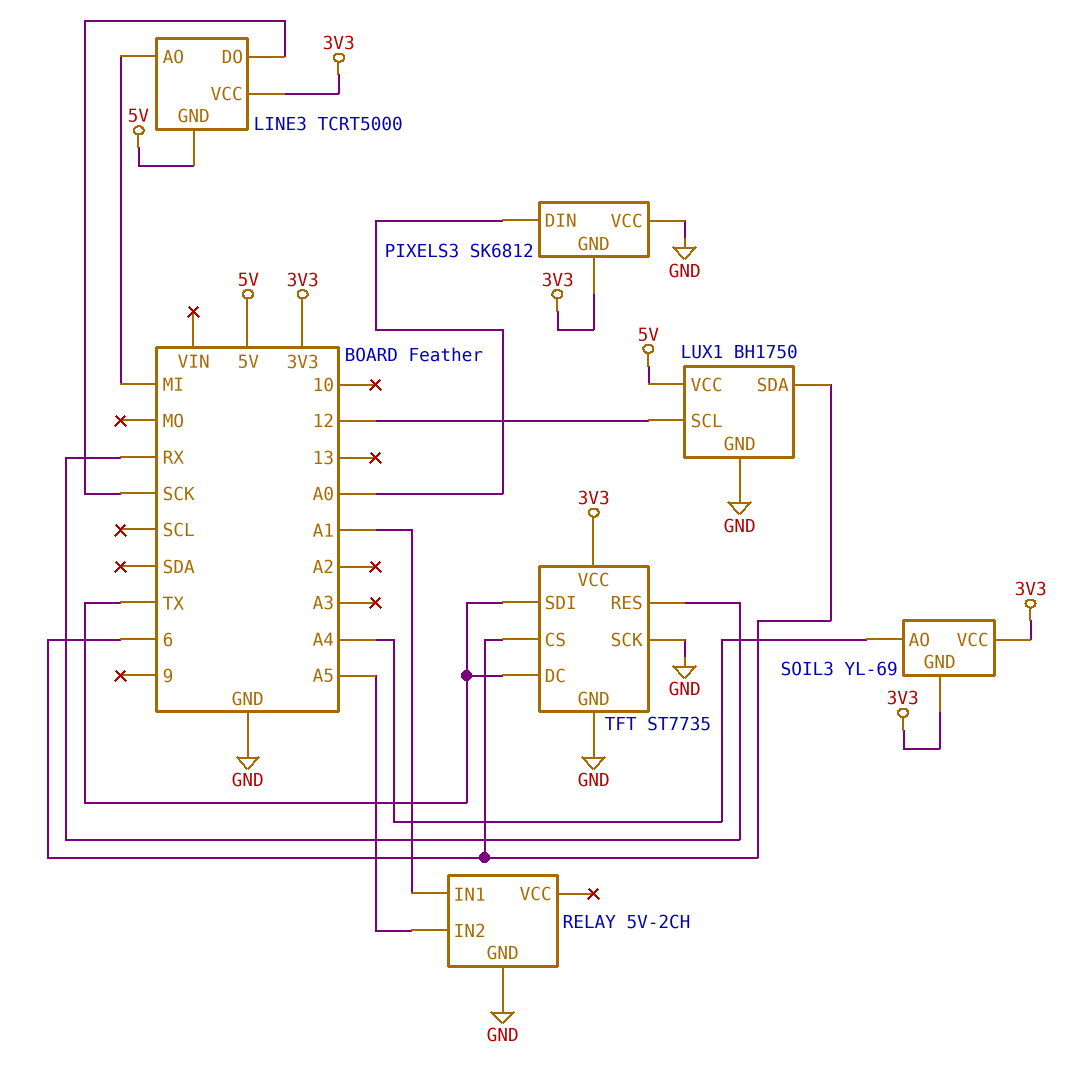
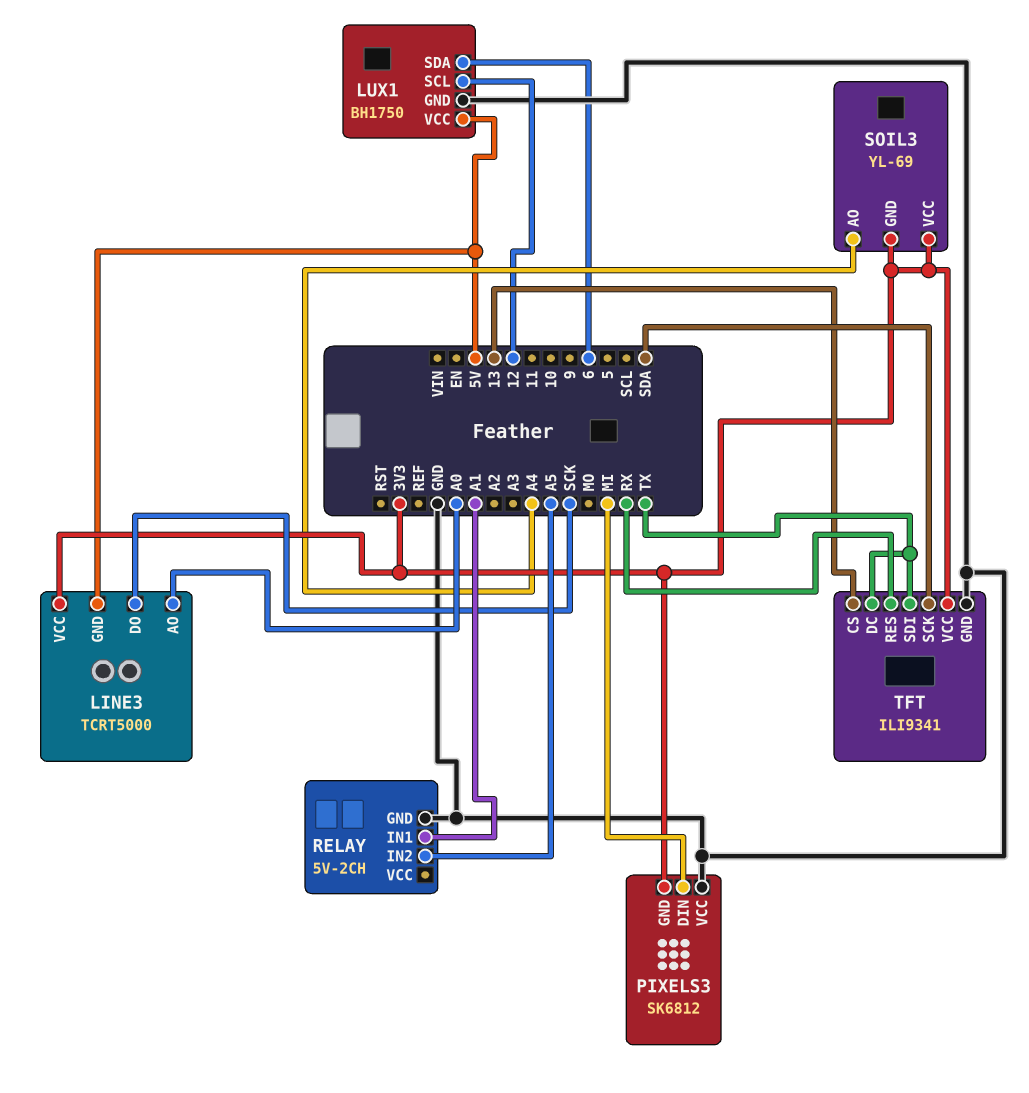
LINE3 pin AO: MI -> A0
PIXELS3 pin DIN: A0 -> MI
TFT: ST7735 -> ILI9341
TFT pin CS: 6 -> 13
TFT pin SCK: GND -> SDA

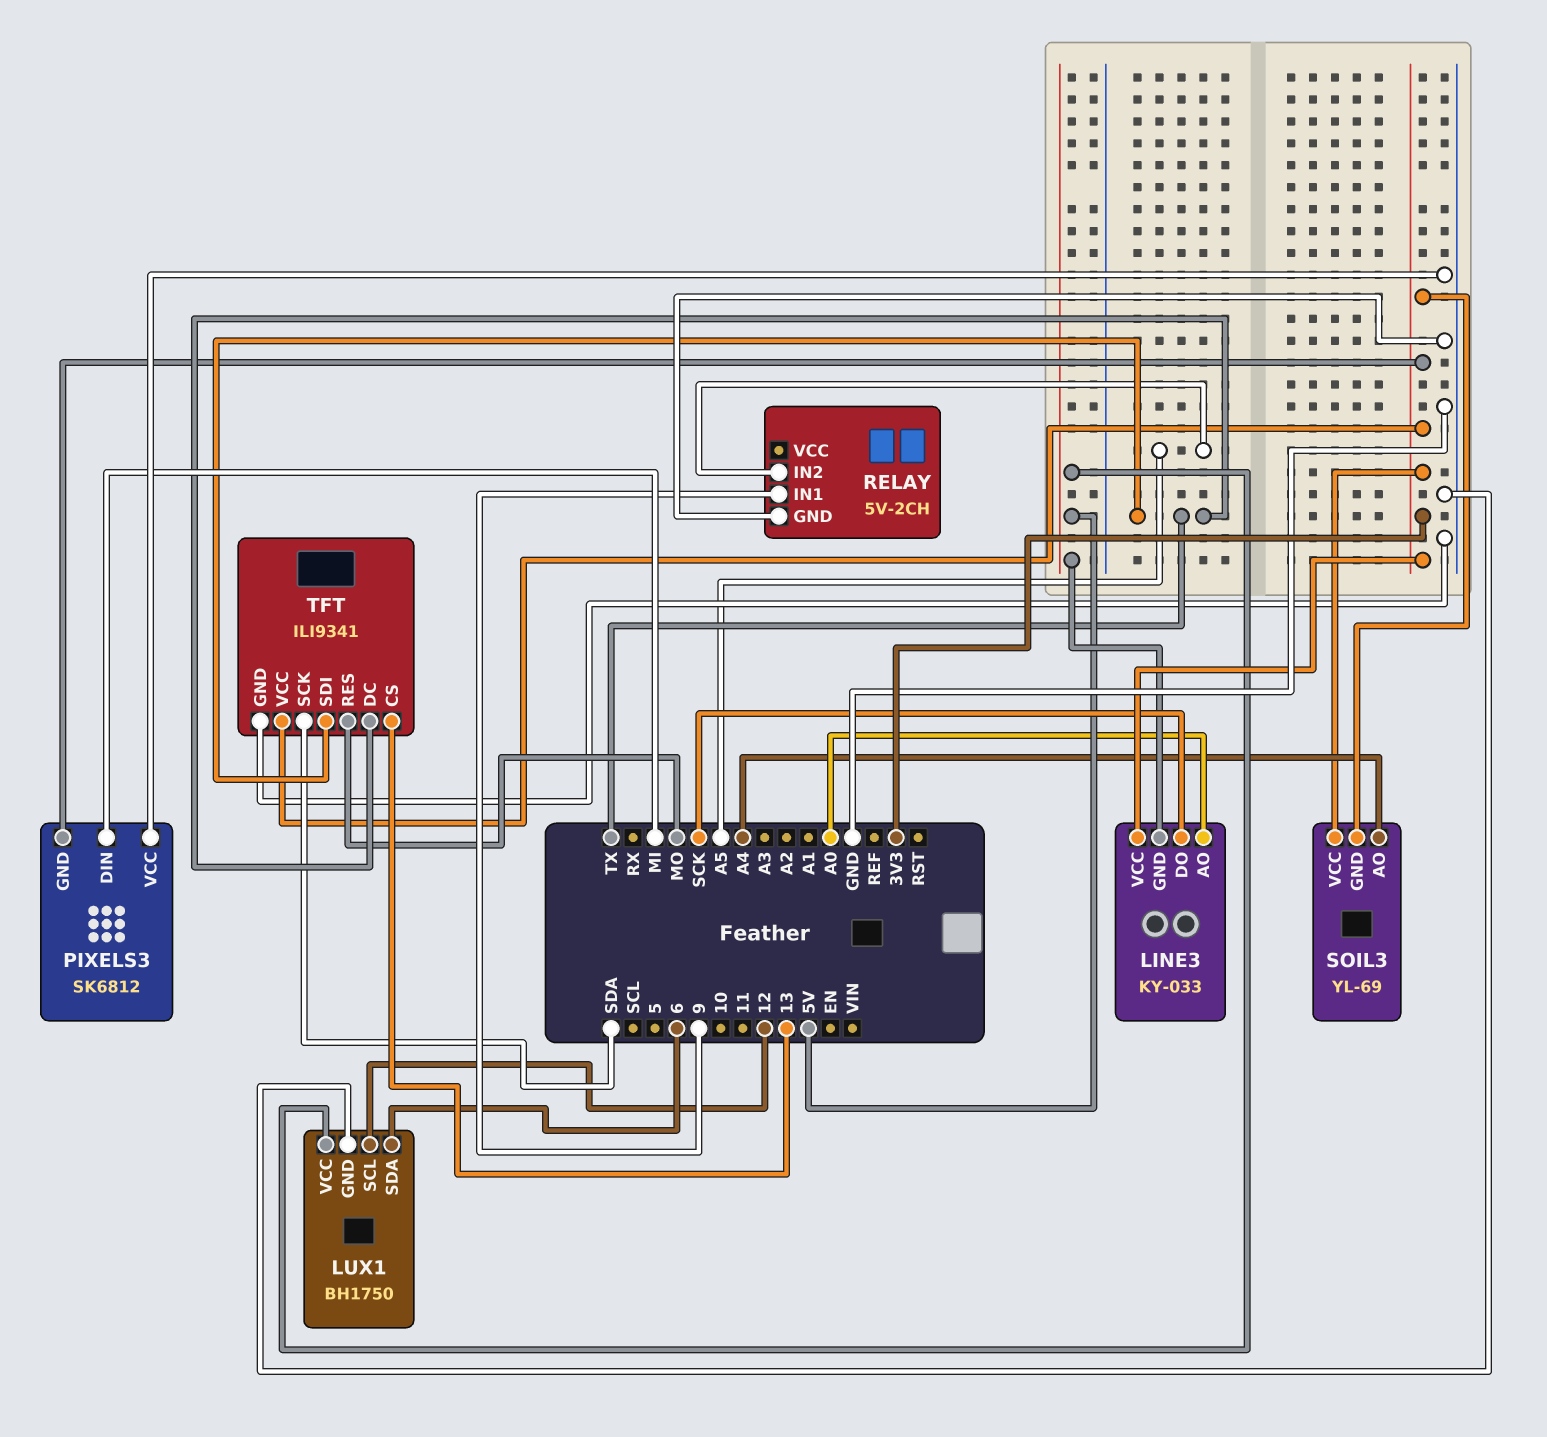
LINE3: TCRT5000 -> KY-033
RELAY pin IN1: A1 -> 9
TFT pin RES: RX -> MO

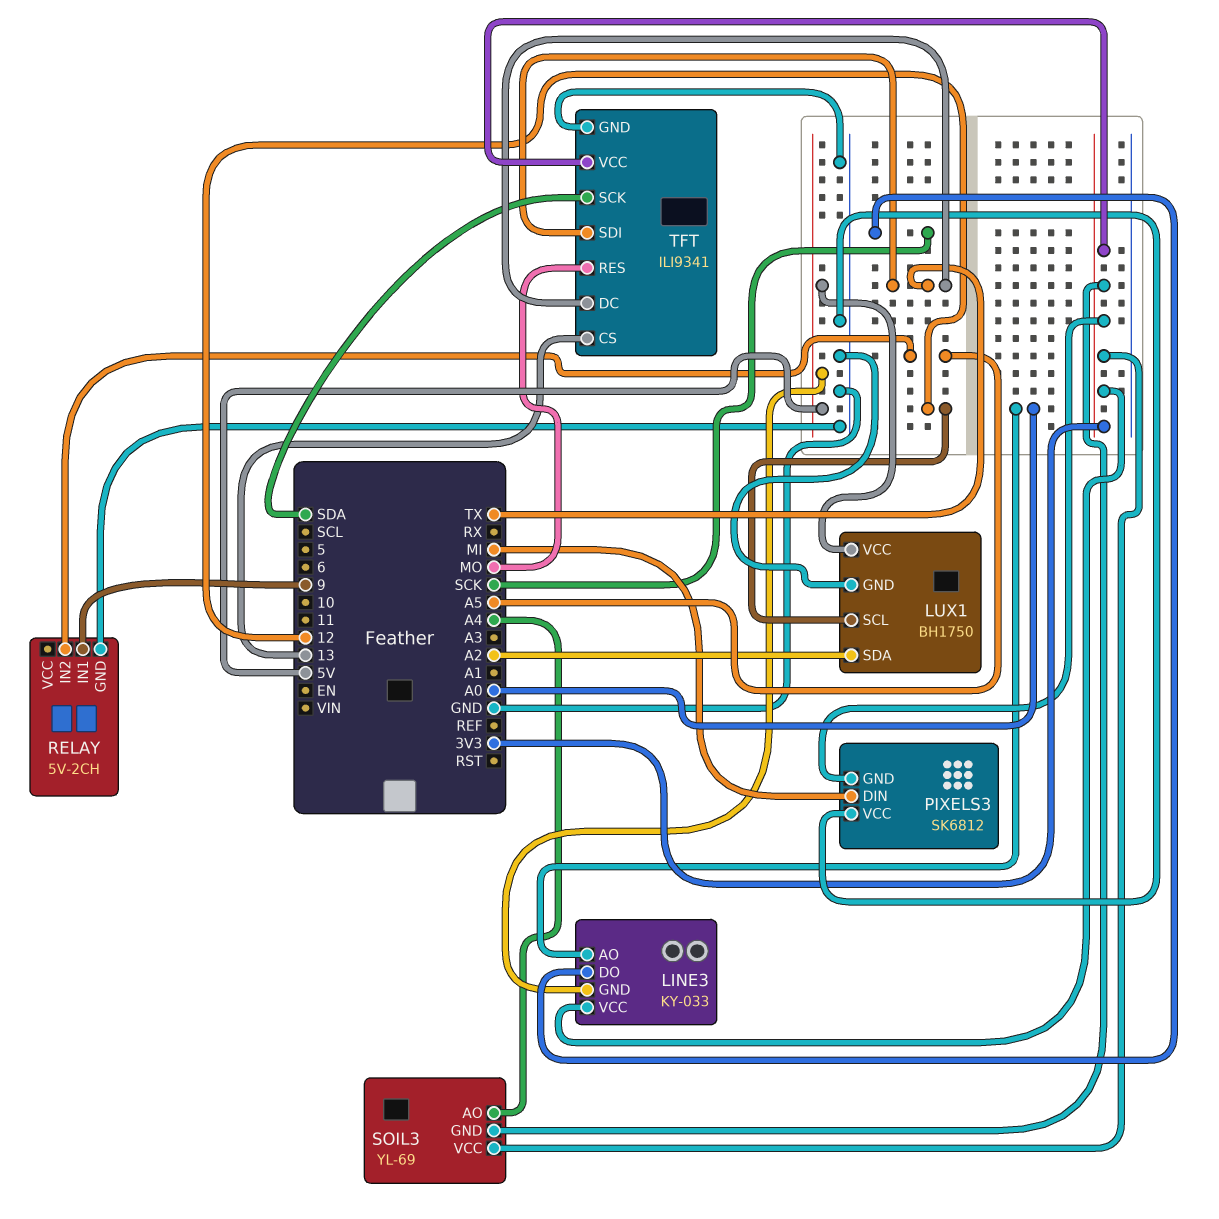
LUX1 pin SDA: 6 -> A2

